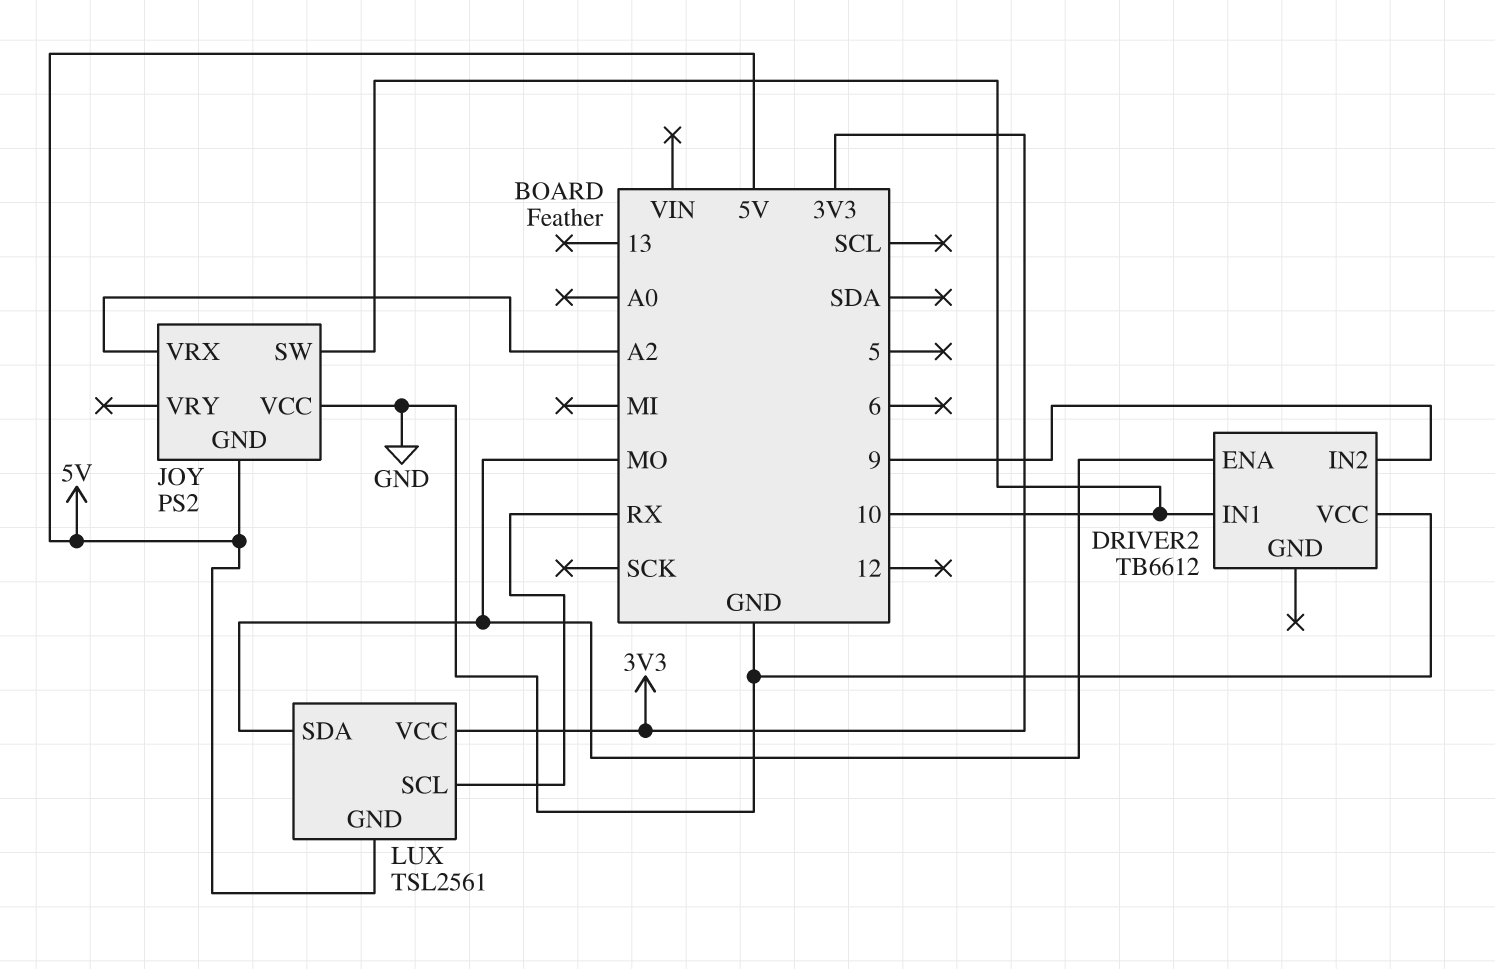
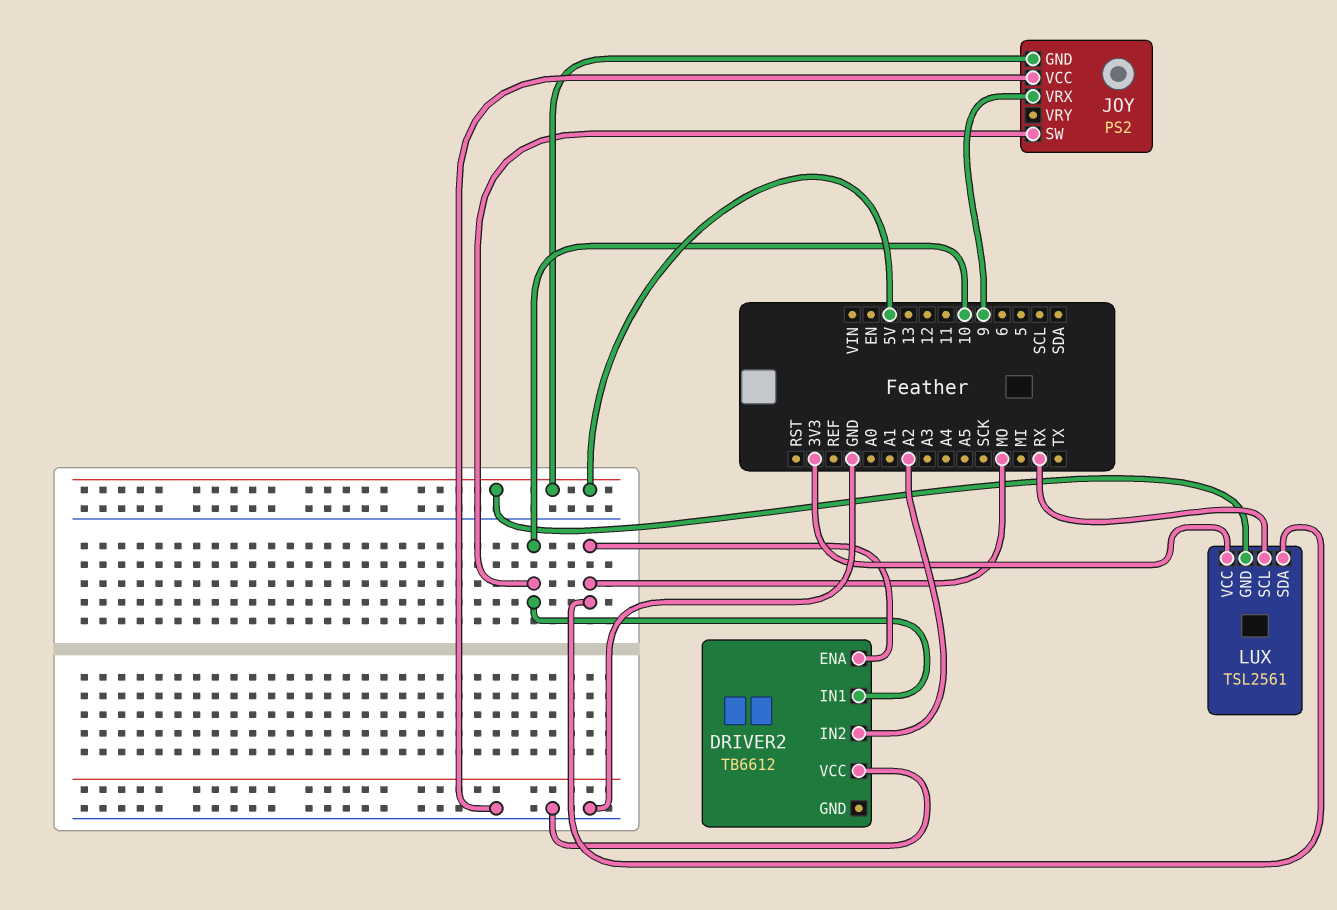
DRIVER2 pin IN2: 9 -> A2
JOY pin VRX: A2 -> 9

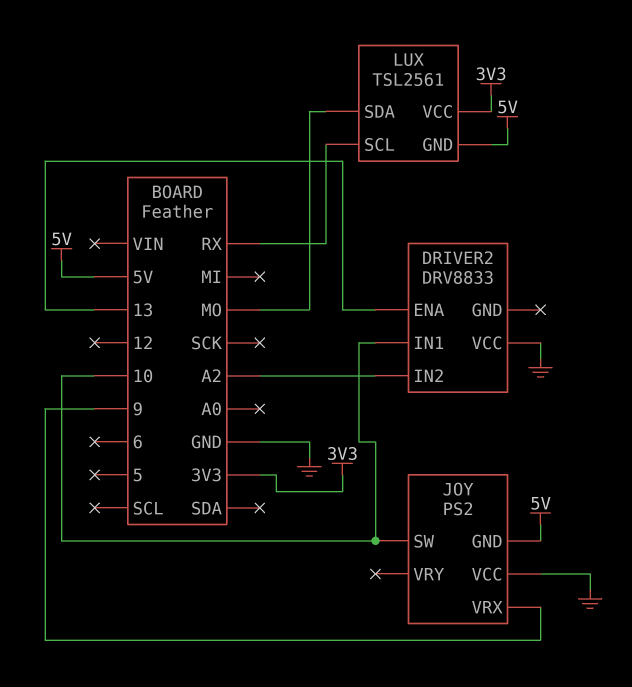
DRIVER2: TB6612 -> DRV8833
DRIVER2 pin ENA: MO -> 13

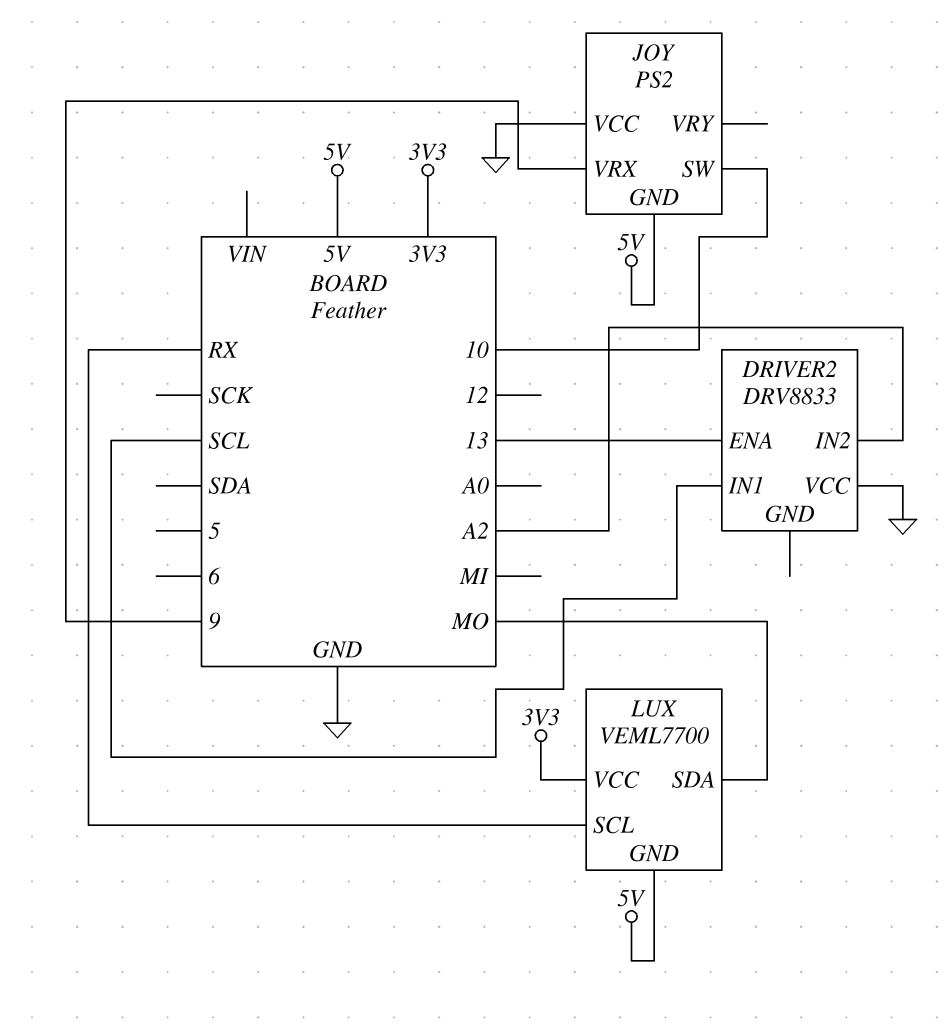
DRIVER2 pin IN1: 10 -> SCL
LUX: TSL2561 -> VEML7700

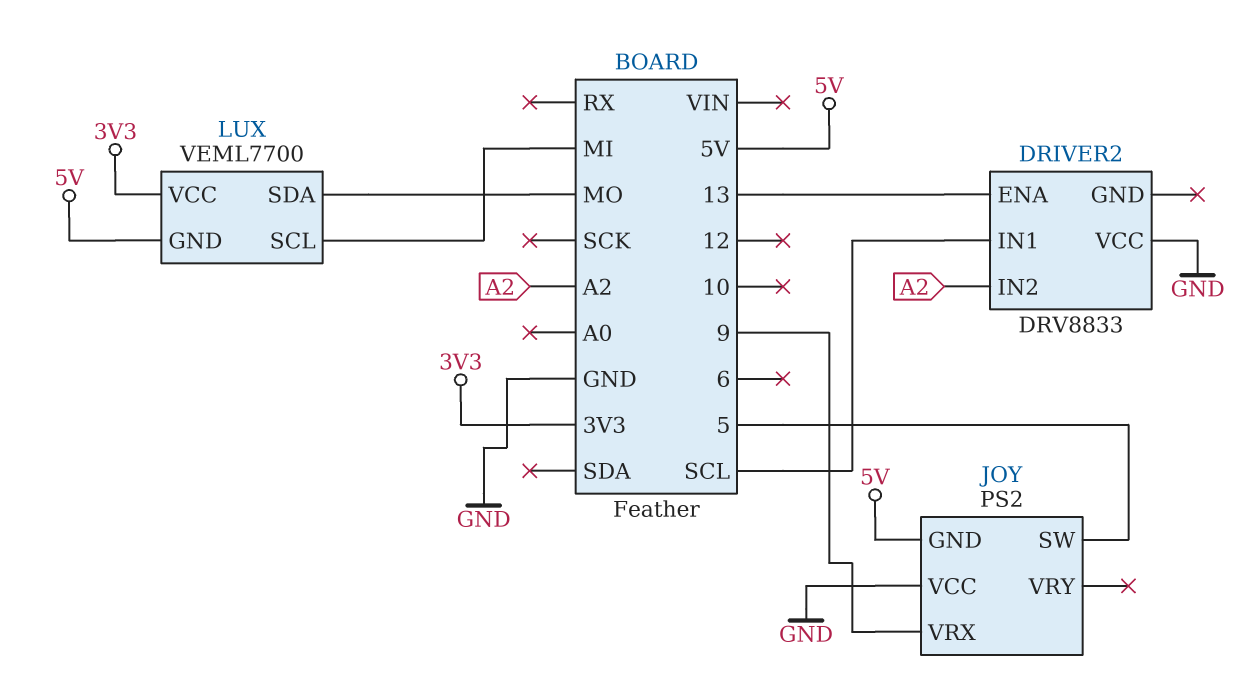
JOY pin SW: 10 -> 5
LUX pin SCL: RX -> MI

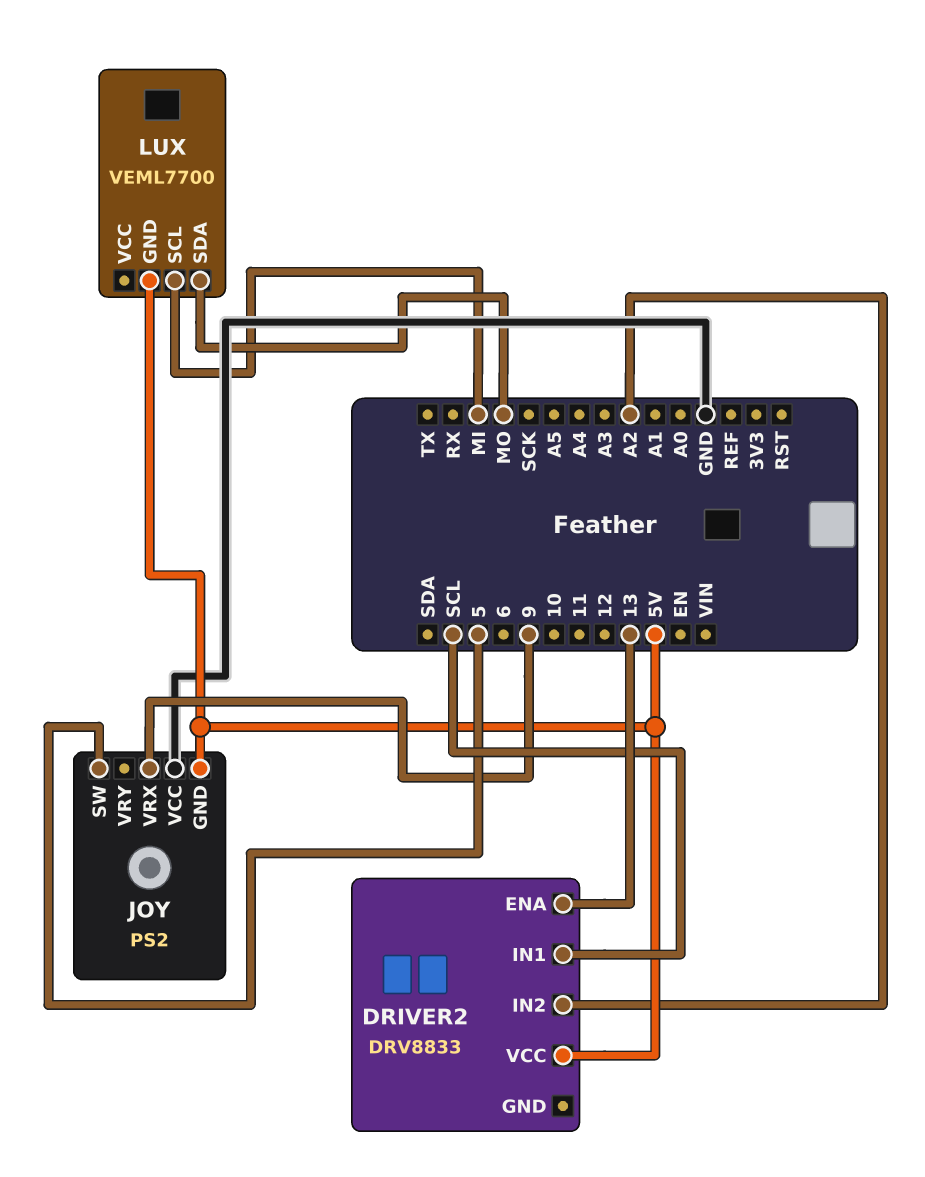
DRIVER2 pin VCC: GND -> 5V
LUX pin VCC: 3V3 -> none

